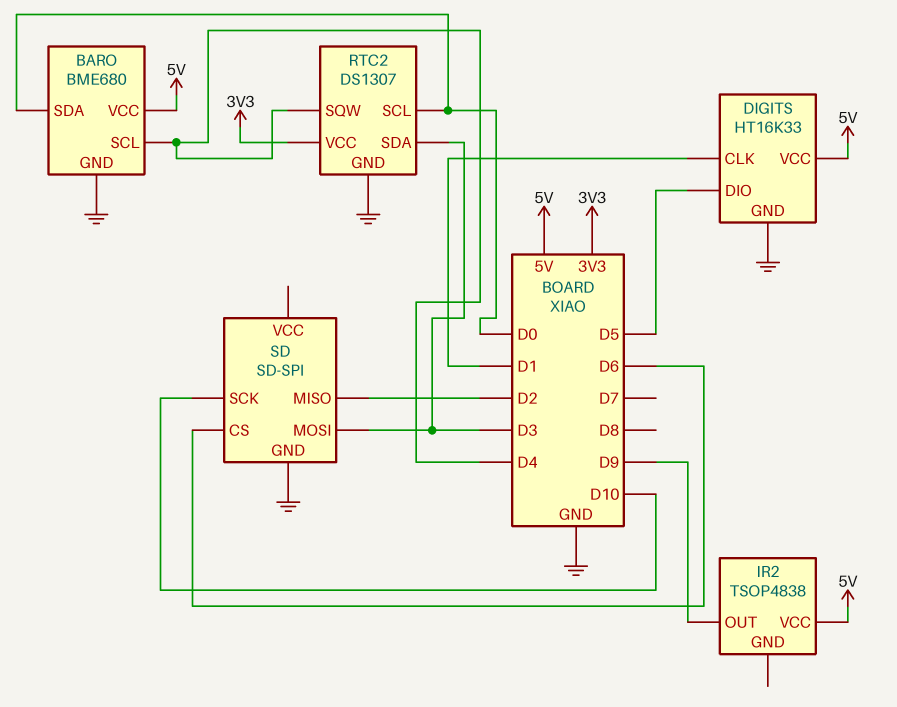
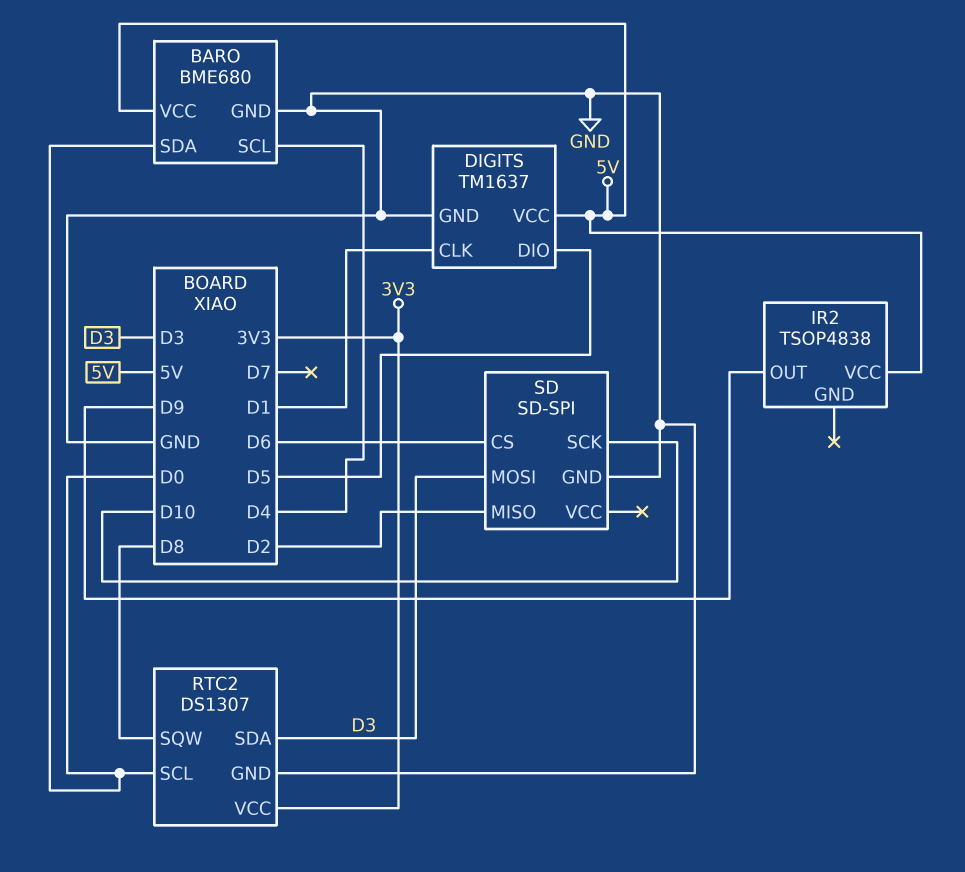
DIGITS: HT16K33 -> TM1637
RTC2 pin SQW: D4 -> D8

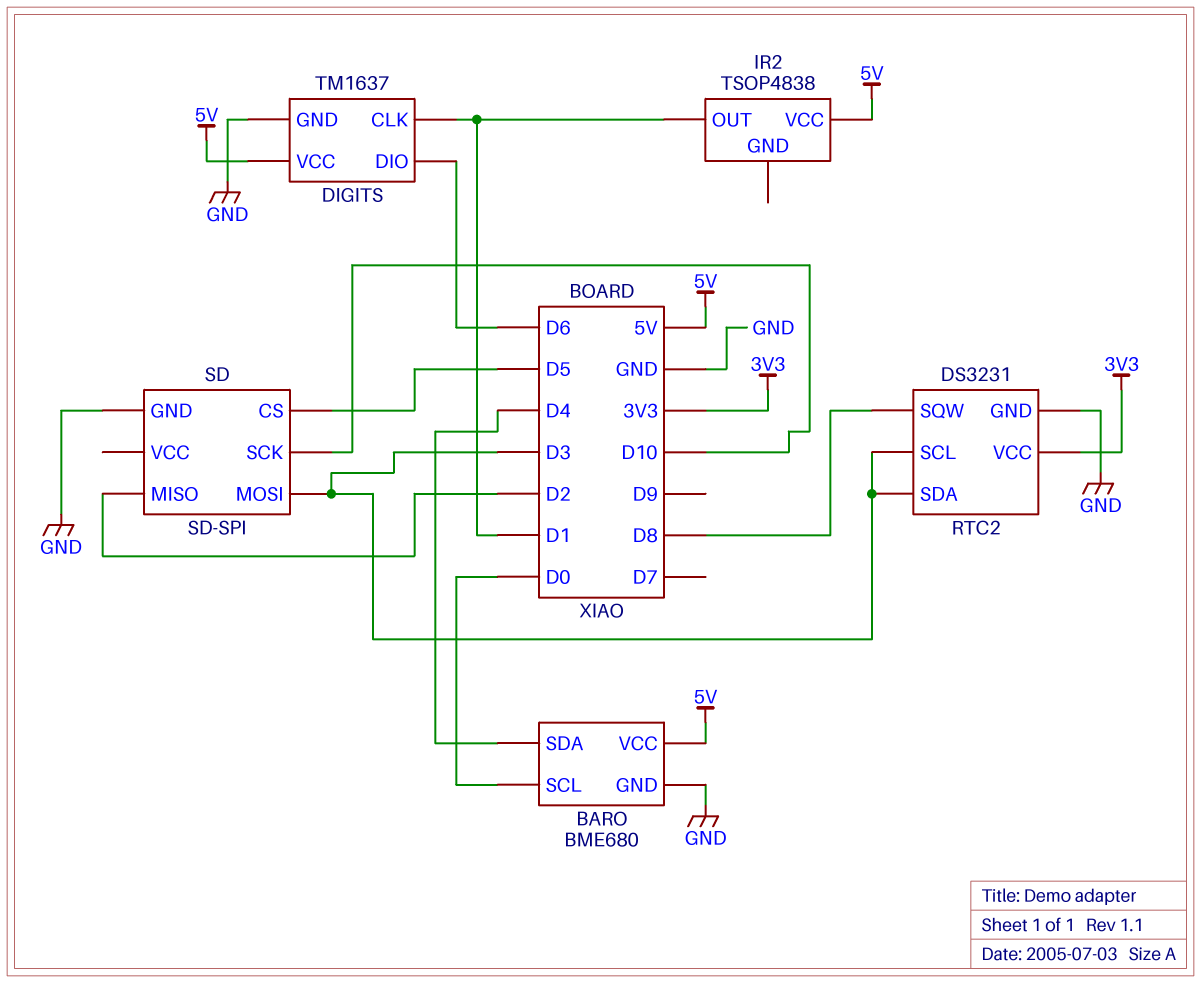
BARO pin SCL: D4 -> D0
BARO pin SDA: D0 -> D4
DIGITS pin DIO: D5 -> D6
IR2 pin OUT: D9 -> D1
RTC2: DS1307 -> DS3231
RTC2 pin SCL: D0 -> D3
SD pin CS: D6 -> D5

